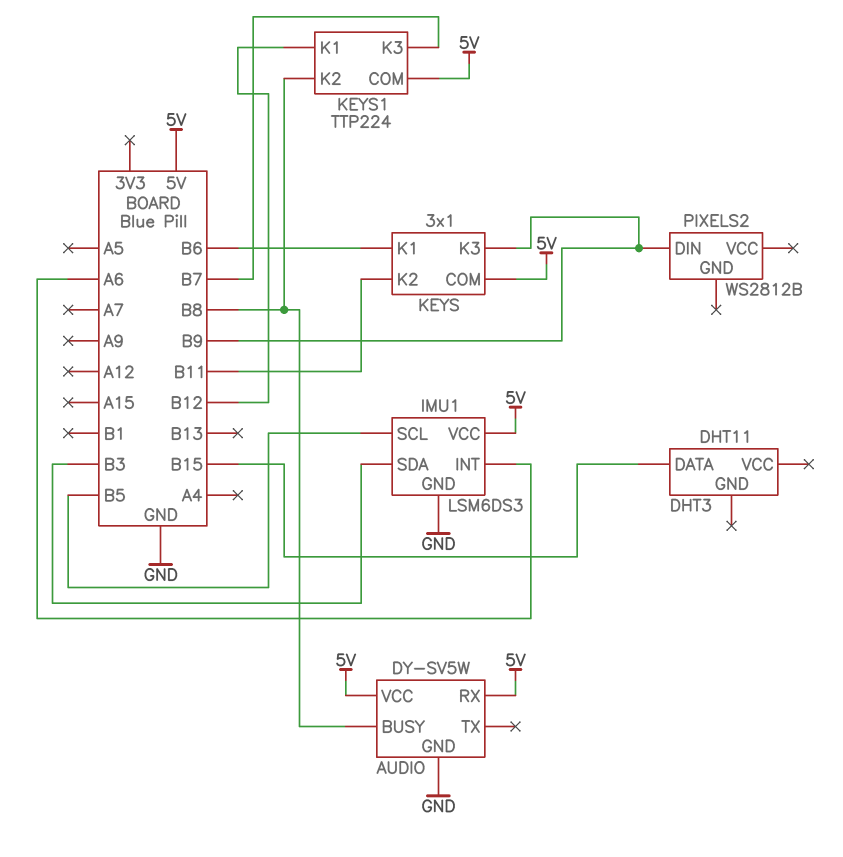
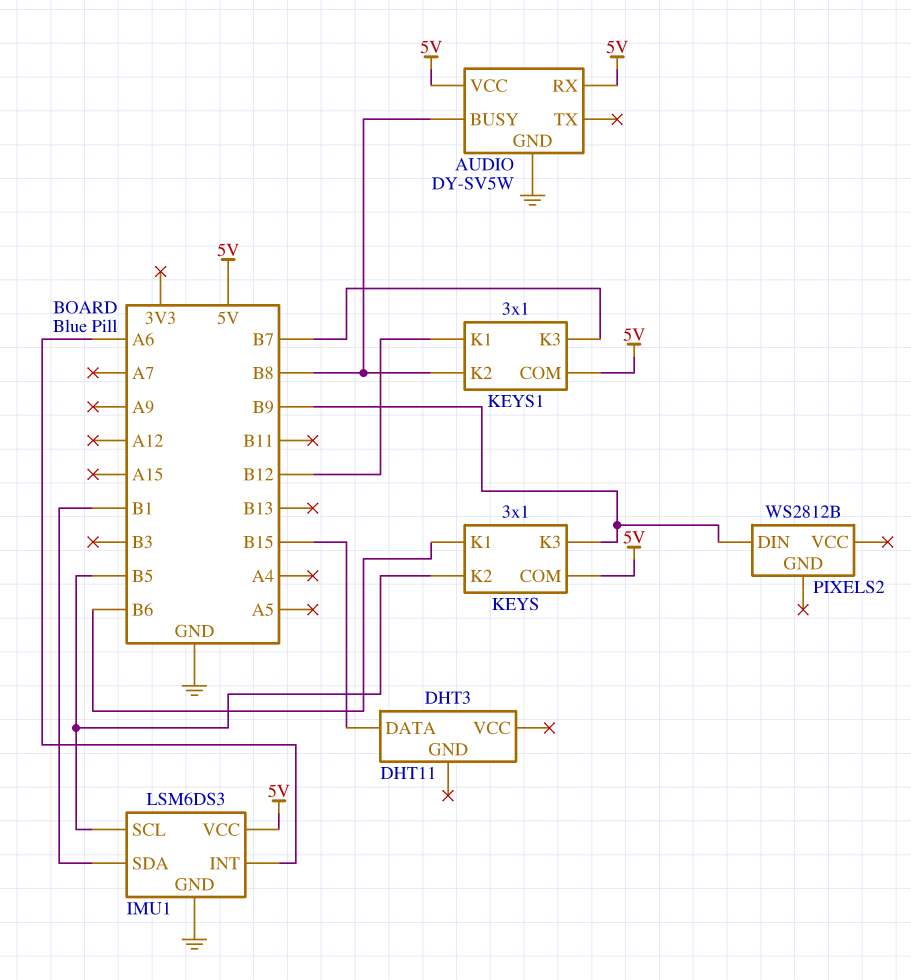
IMU1 pin SDA: B3 -> B1
KEYS pin K2: B11 -> B5
KEYS1: TTP224 -> 3x1

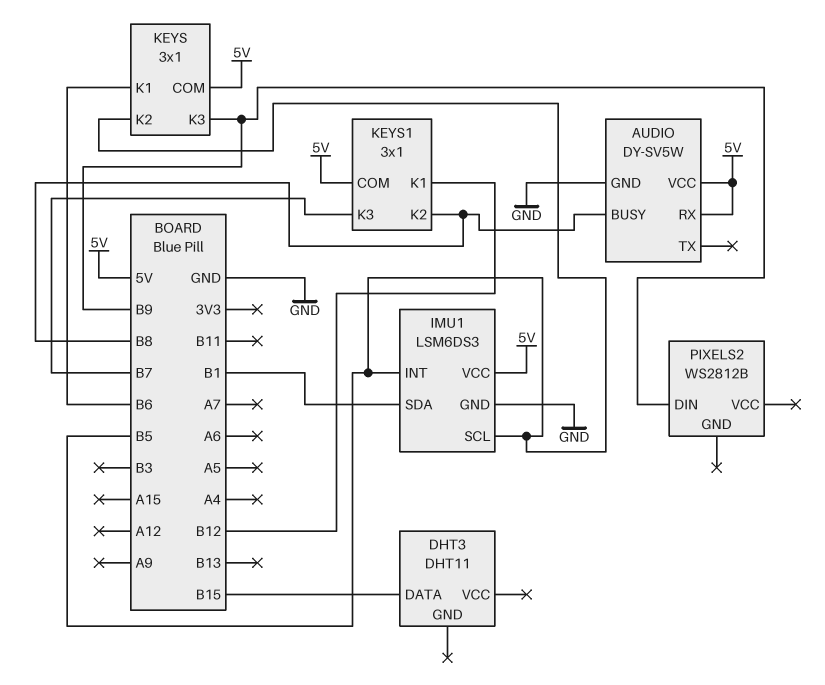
IMU1 pin INT: A6 -> B5

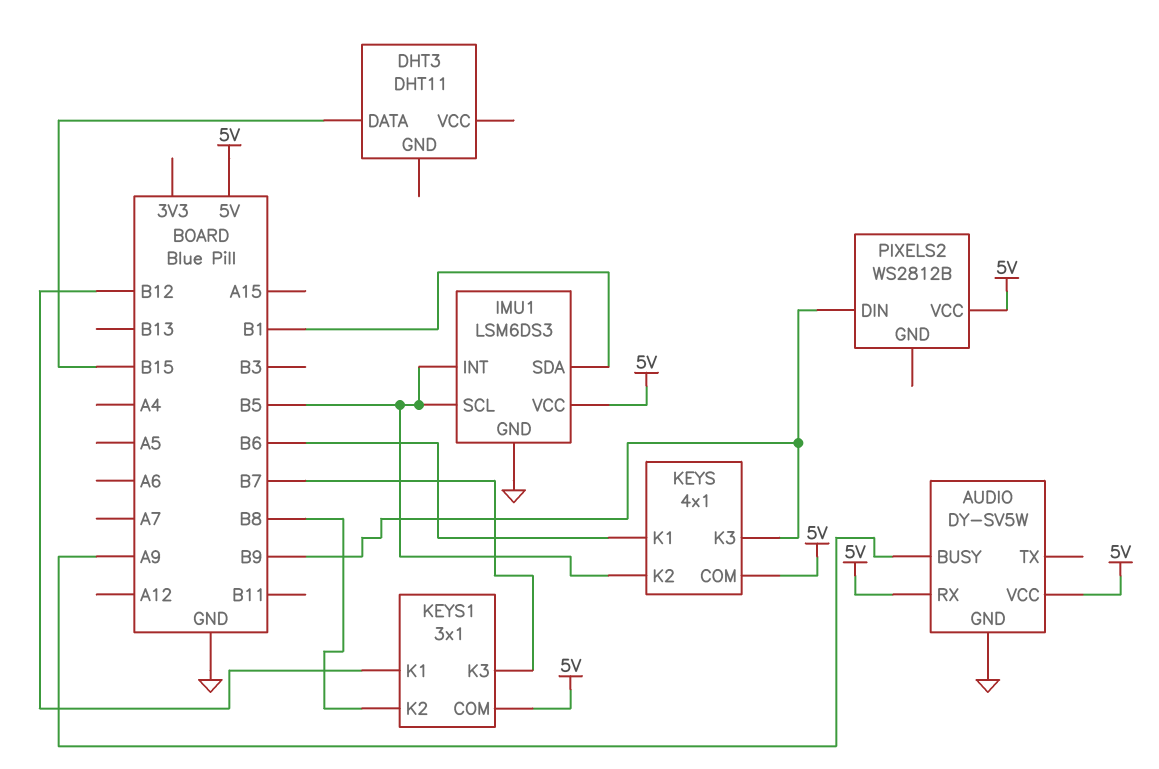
AUDIO pin BUSY: B8 -> A9
KEYS: 3x1 -> 4x1
PIXELS2 pin VCC: none -> 5V

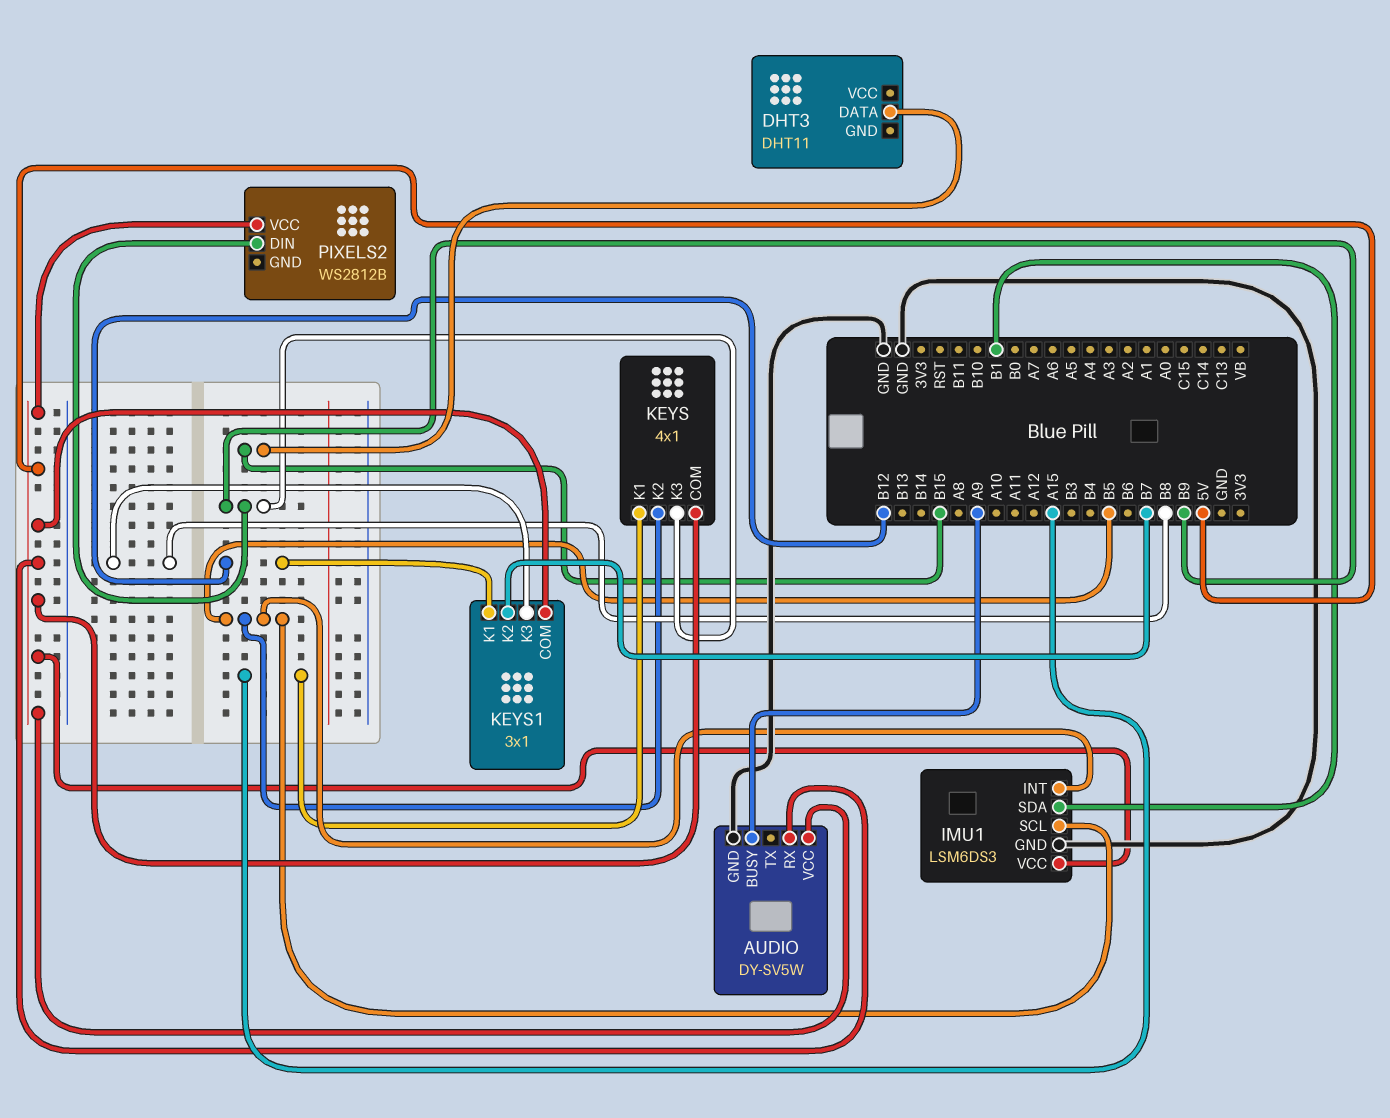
KEYS pin K1: B6 -> A15
KEYS1 pin K2: B8 -> B7
KEYS1 pin K3: B7 -> B8

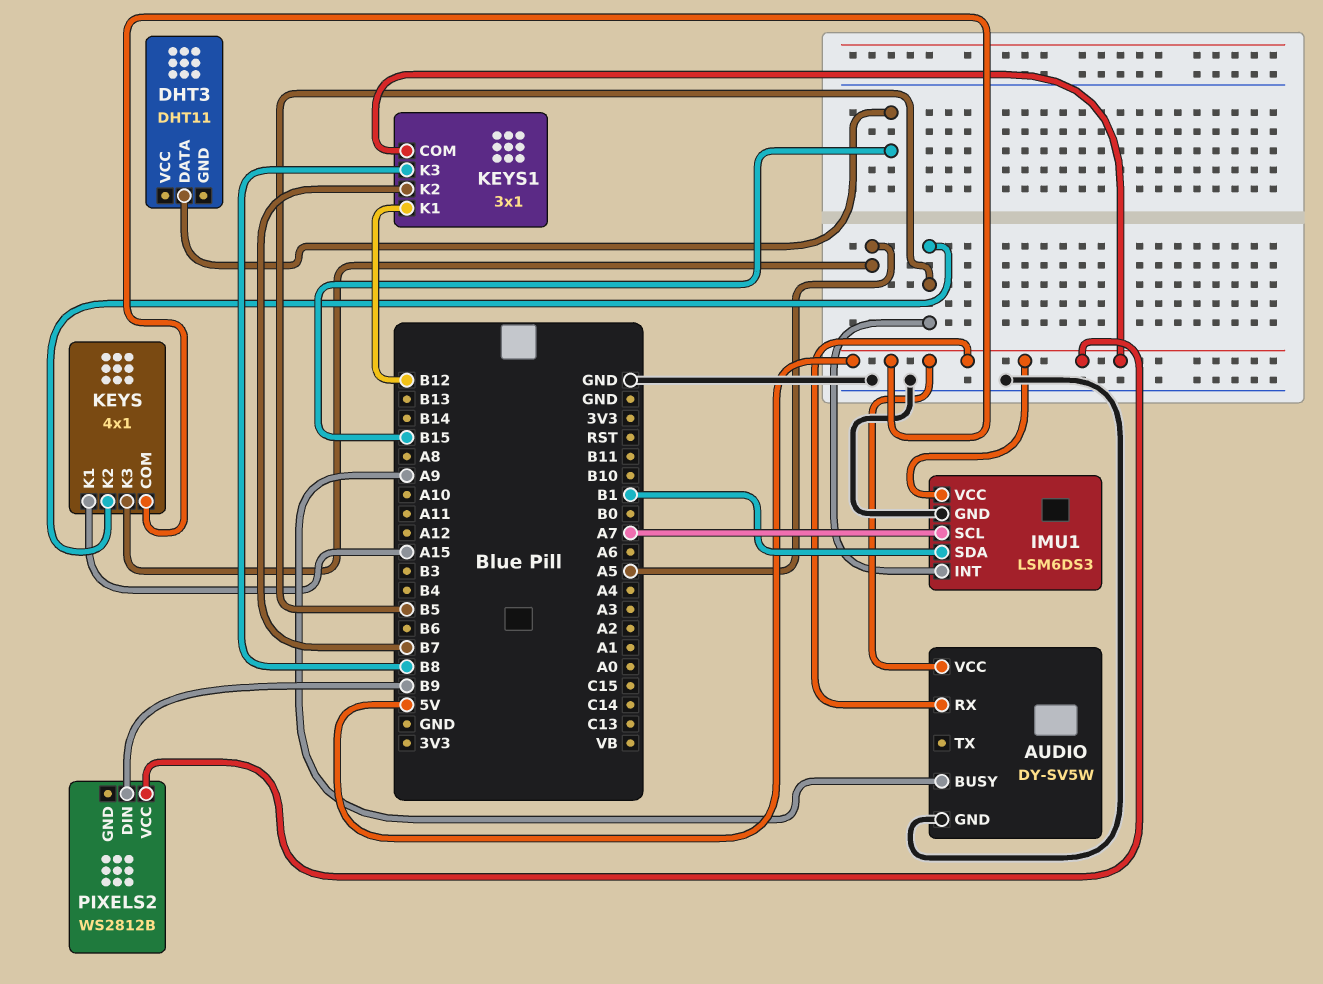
IMU1 pin SCL: B5 -> A7
KEYS pin K3: B9 -> A5

